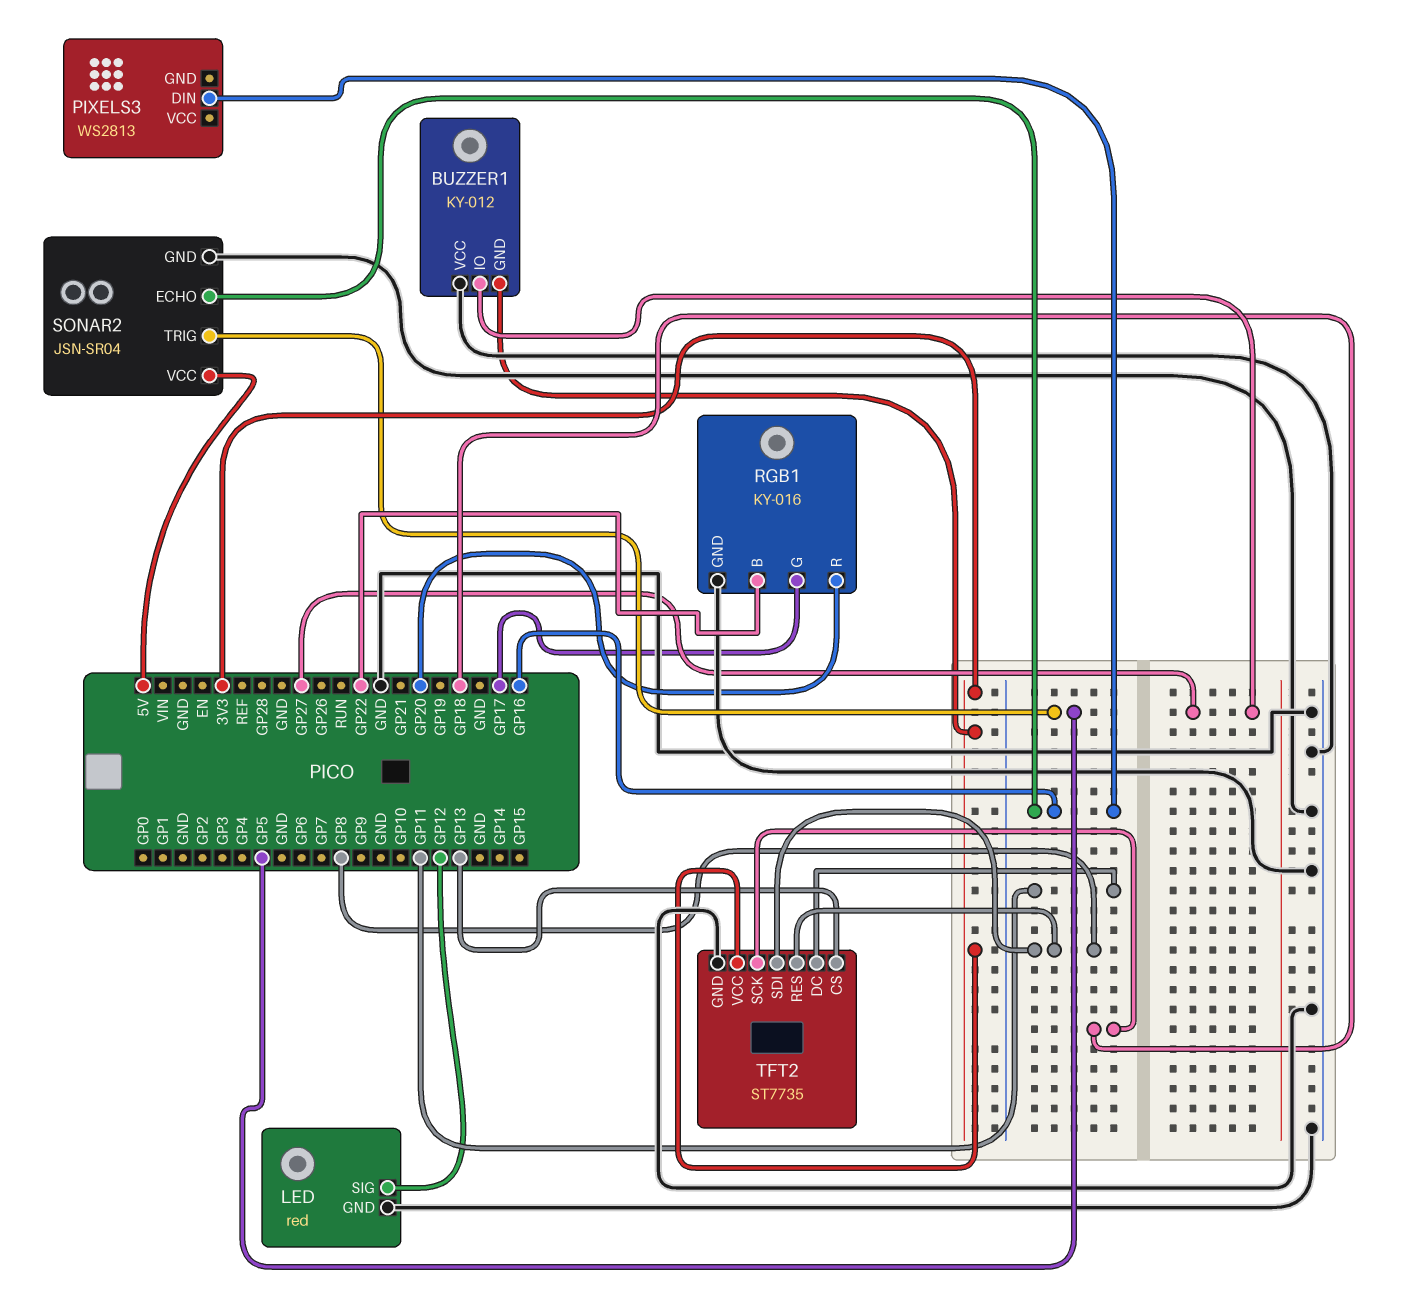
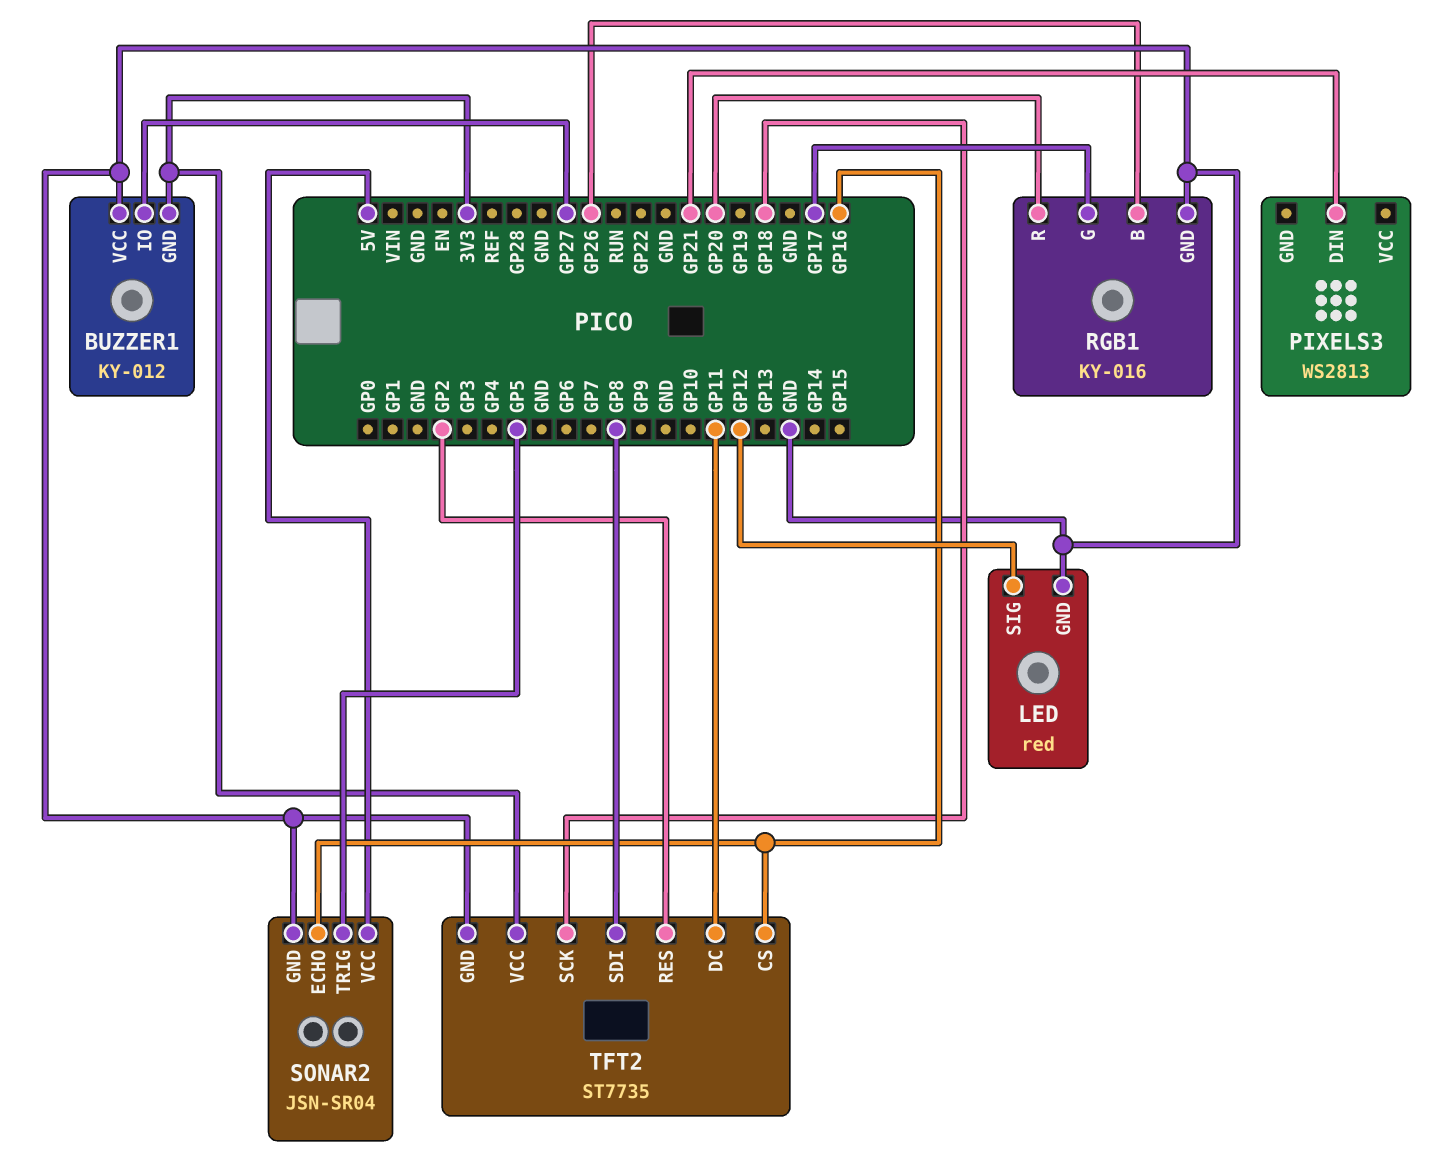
PIXELS3 pin DIN: GP16 -> GP21
RGB1 pin B: GP22 -> GP26
TFT2 pin CS: GP13 -> GP16
TFT2 pin RES: GP8 -> GP2

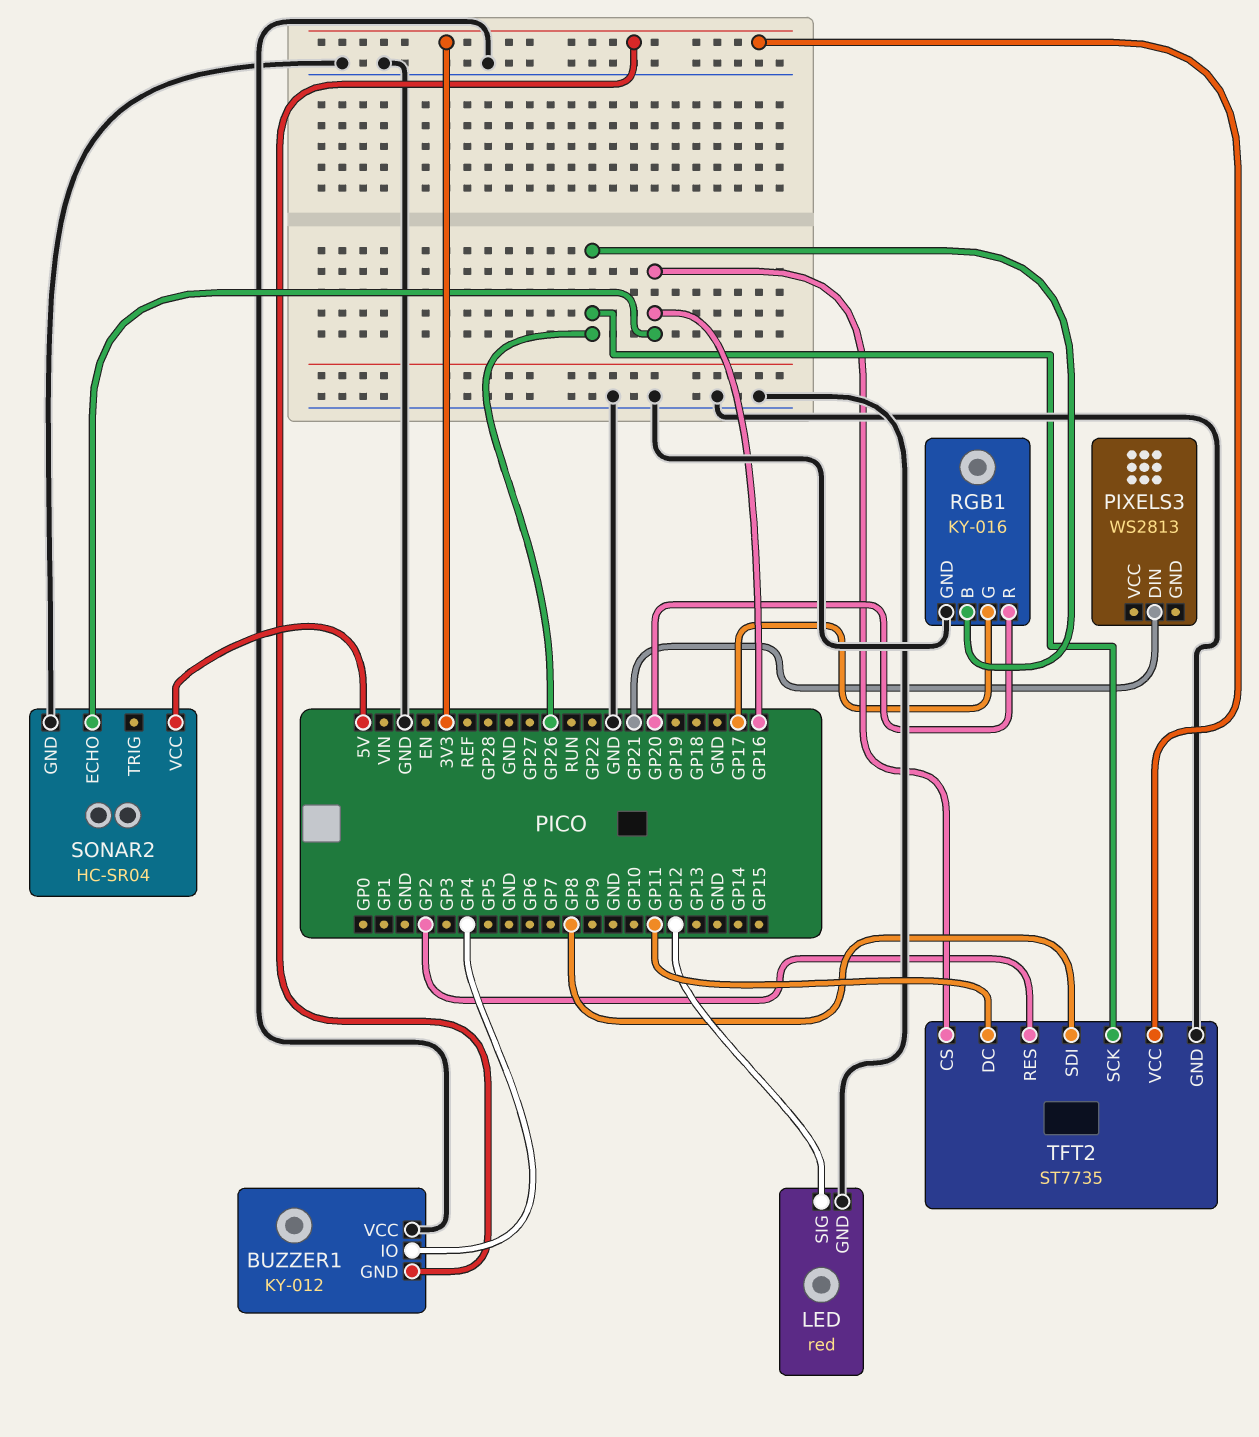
BUZZER1 pin IO: GP27 -> GP4
SONAR2: JSN-SR04 -> HC-SR04
SONAR2 pin TRIG: GP5 -> none
TFT2 pin SCK: GP18 -> GP26

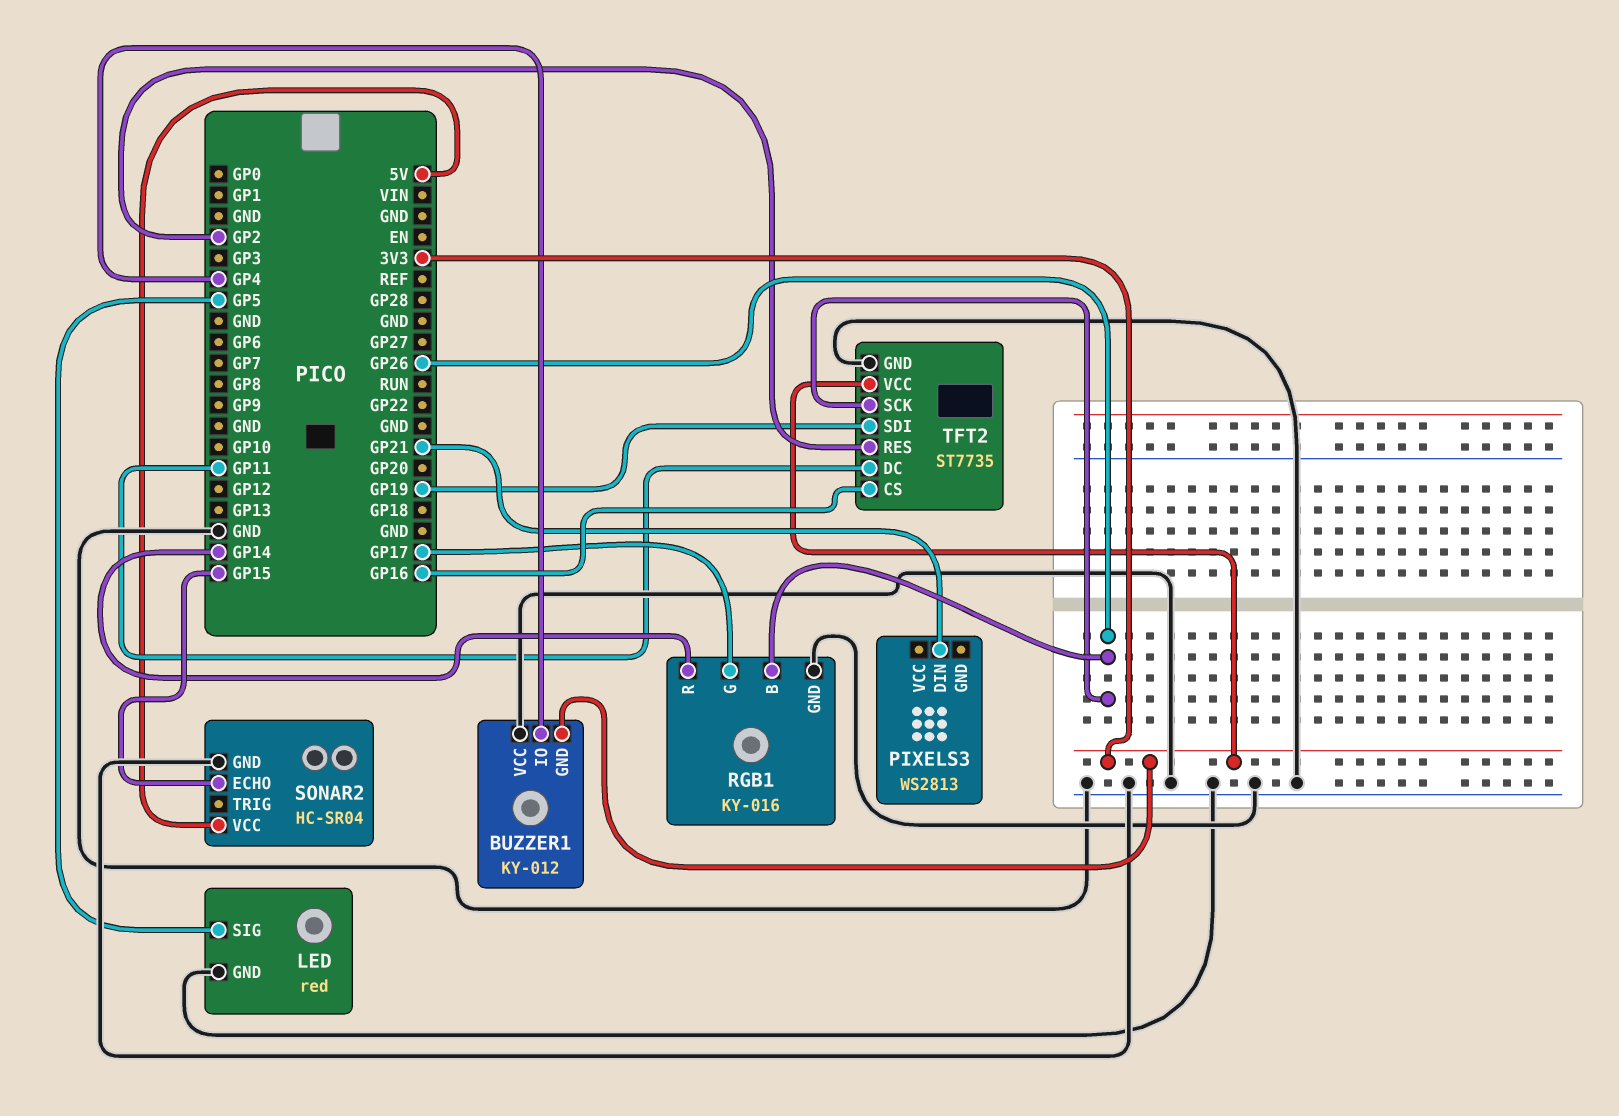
LED pin SIG: GP12 -> GP5
RGB1 pin R: GP20 -> GP14
SONAR2 pin ECHO: GP16 -> GP15
TFT2 pin SDI: GP8 -> GP19

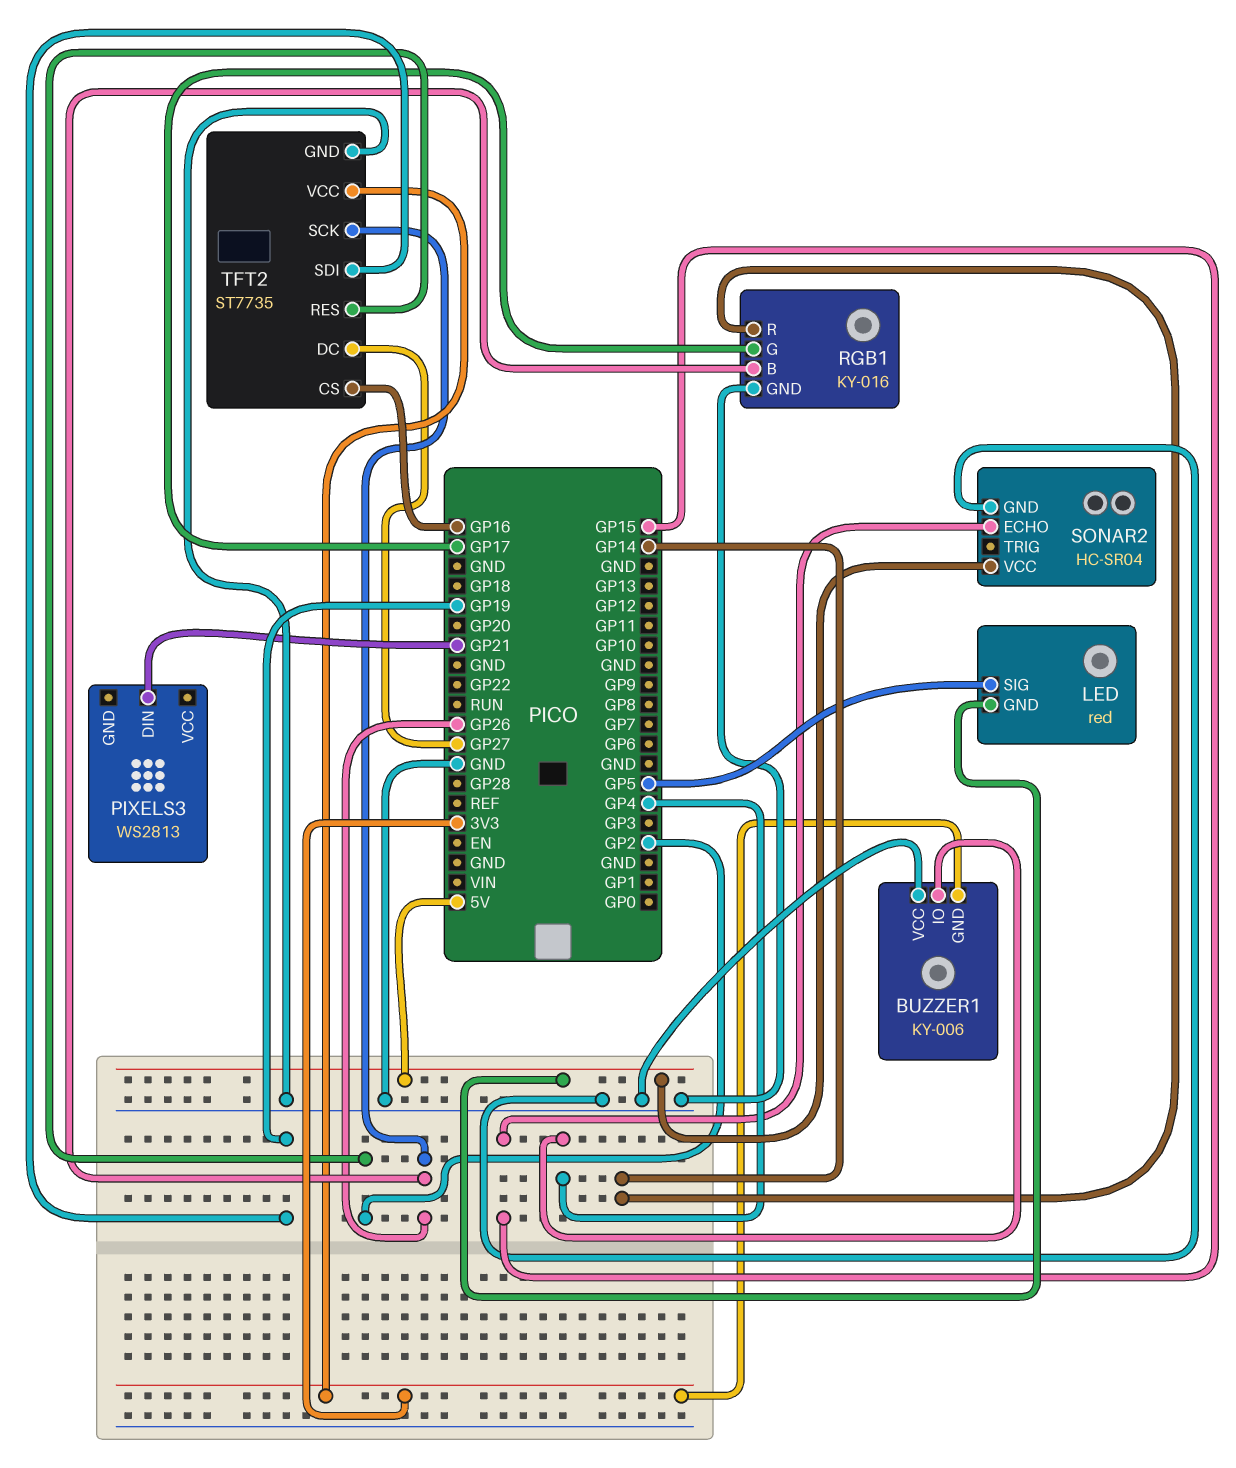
BUZZER1: KY-012 -> KY-006
LED pin GND: GND -> 5V
TFT2 pin DC: GP11 -> GP27

